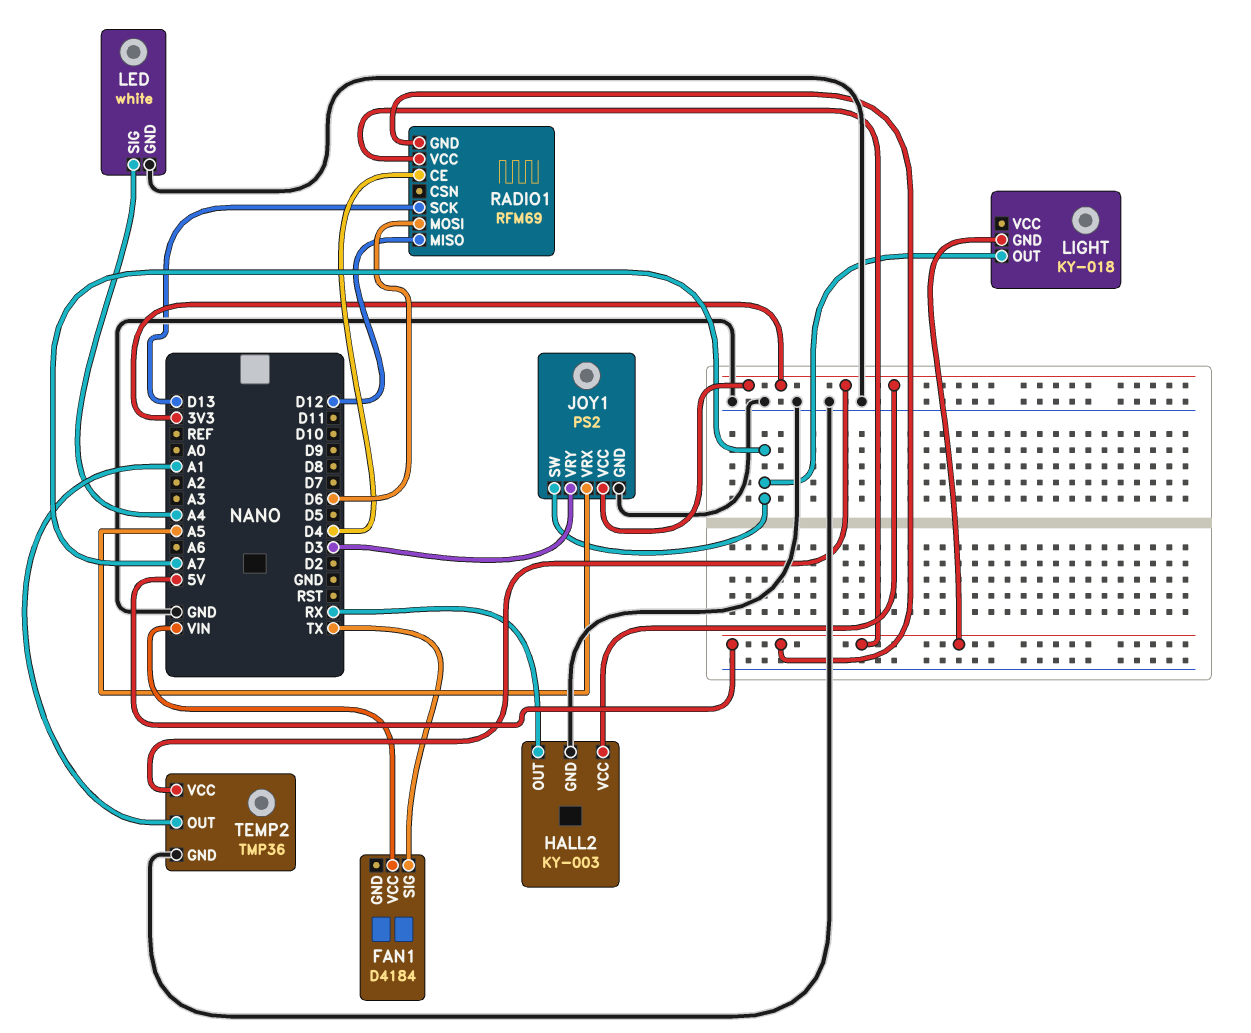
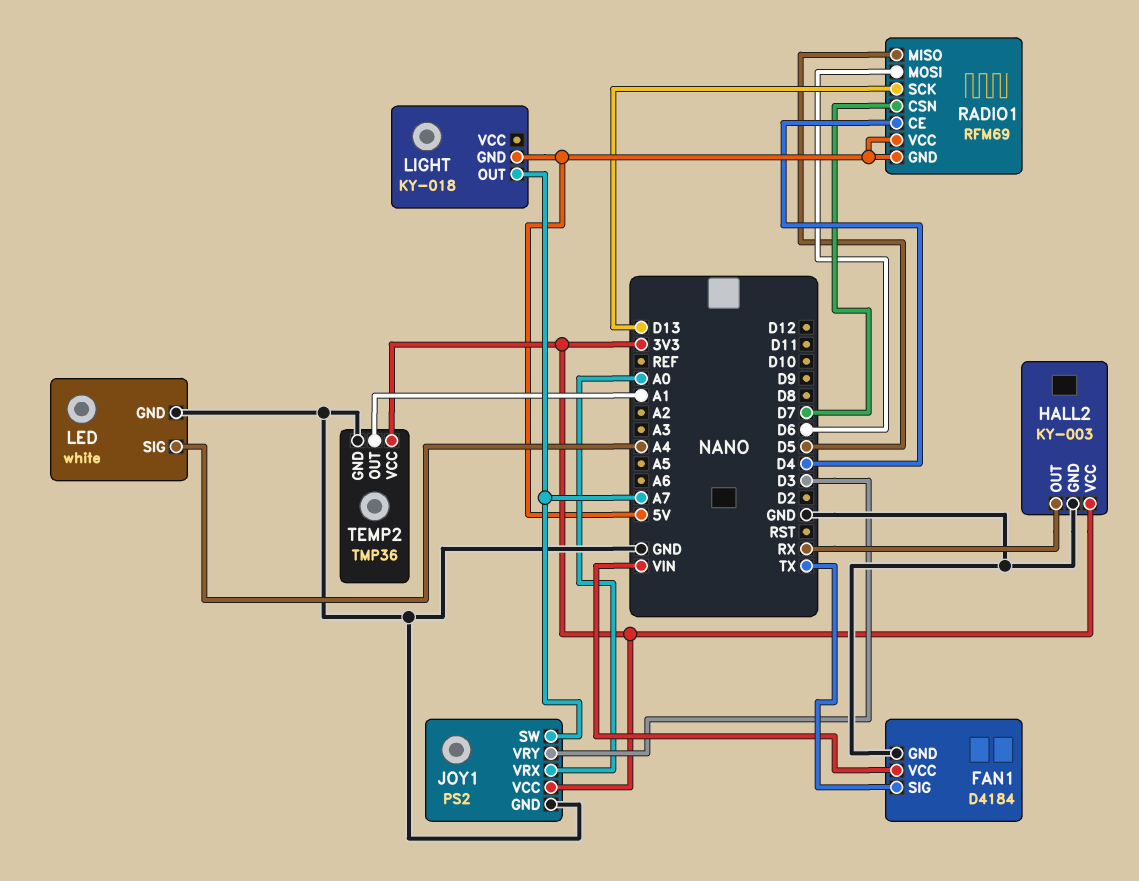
FAN1 pin GND: none -> GND
JOY1 pin VRX: A5 -> A0
RADIO1 pin CSN: none -> D7
RADIO1 pin MISO: D12 -> D5

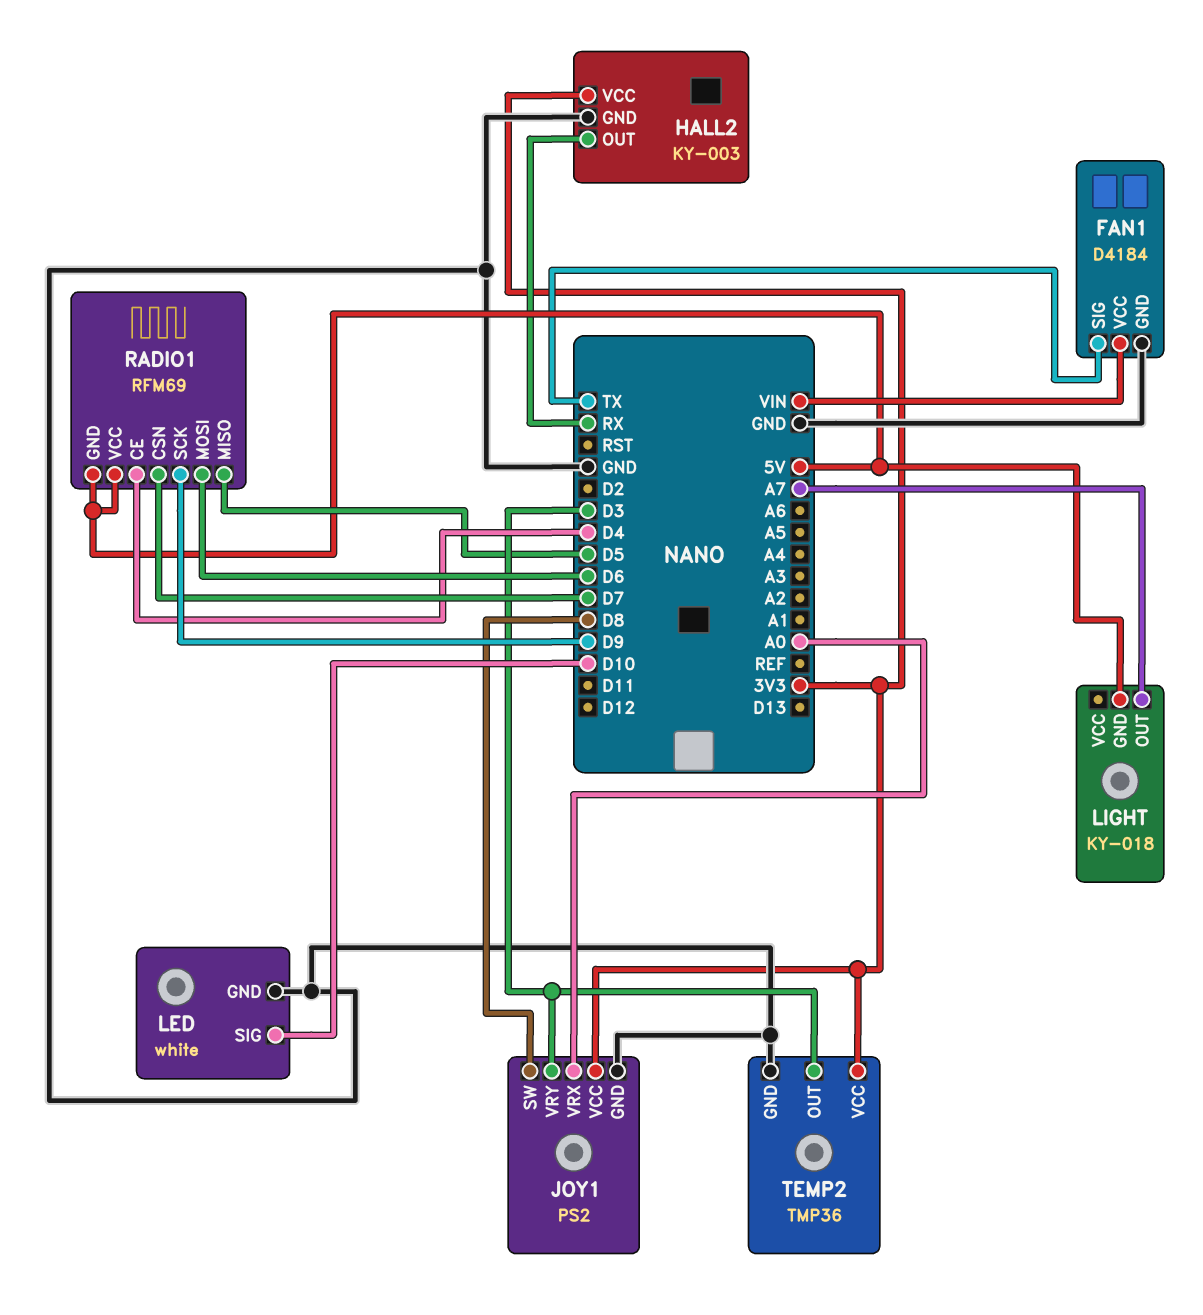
JOY1 pin SW: A7 -> D8
LED pin SIG: A4 -> D10
RADIO1 pin SCK: D13 -> D9
TEMP2 pin OUT: A1 -> D3

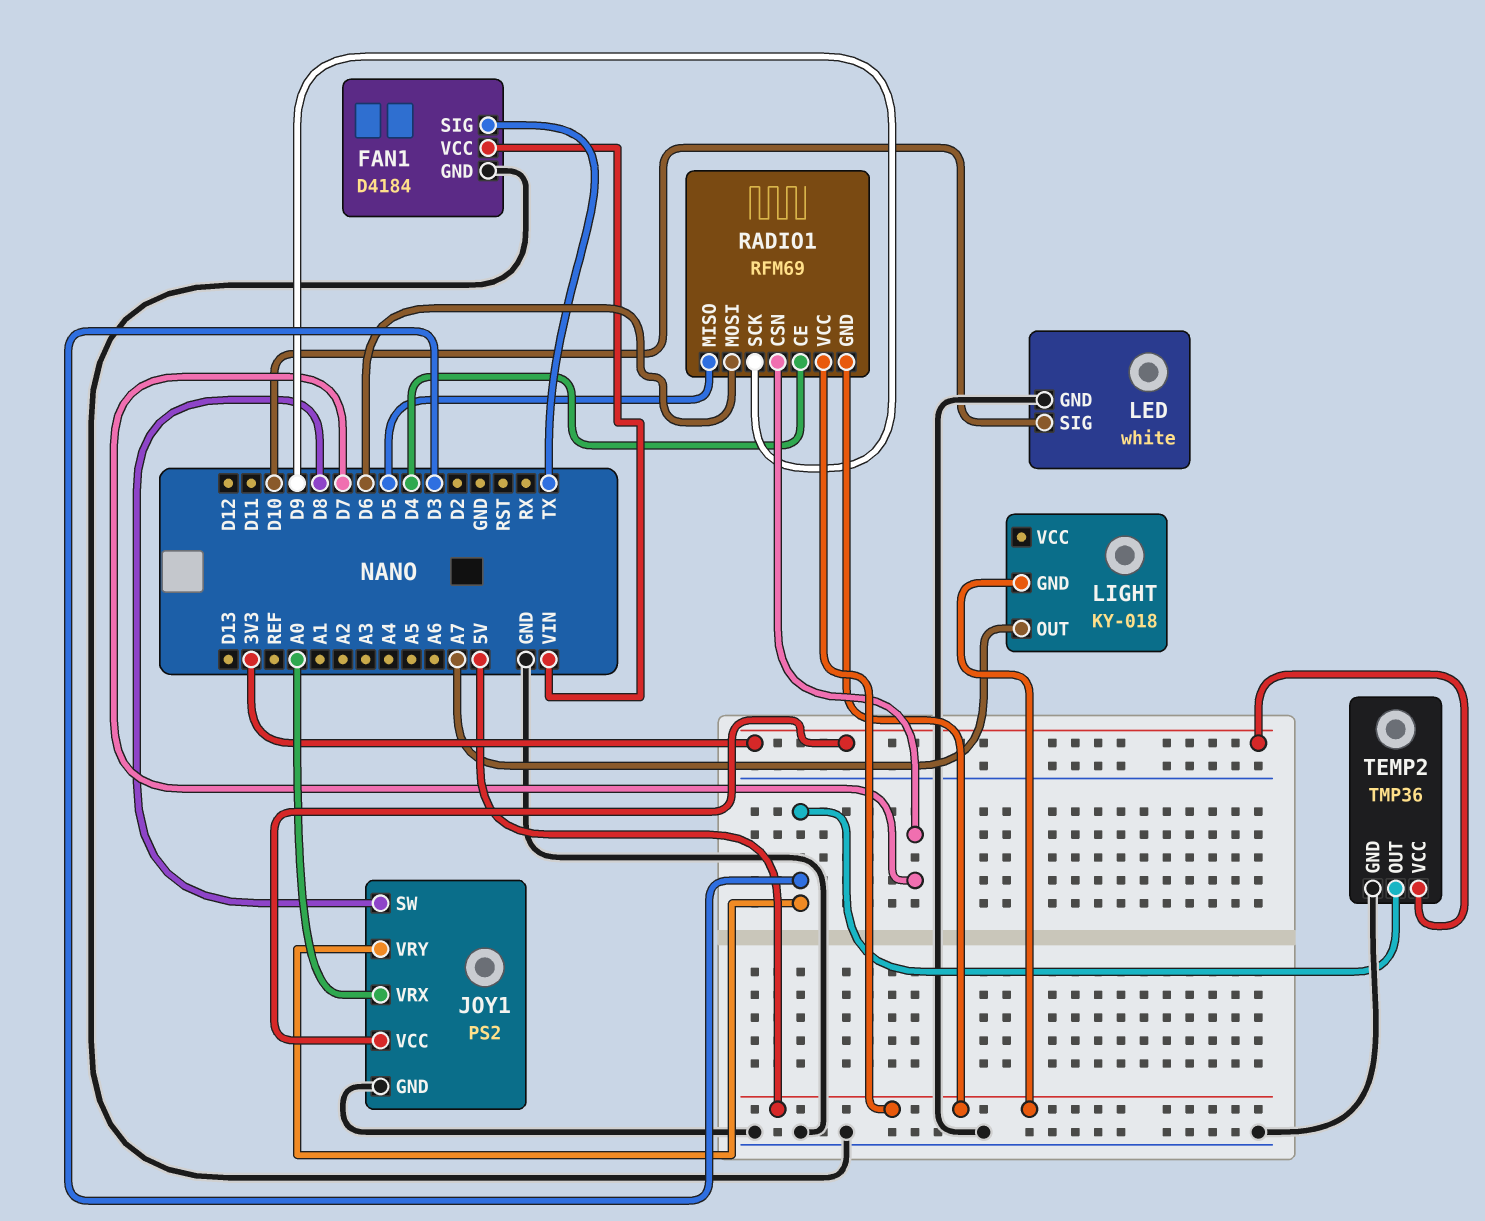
HALL2: KY-003 -> none
HALL2 pin GND: GND -> none
HALL2 pin OUT: RX -> none
HALL2 pin VCC: 3V3 -> none

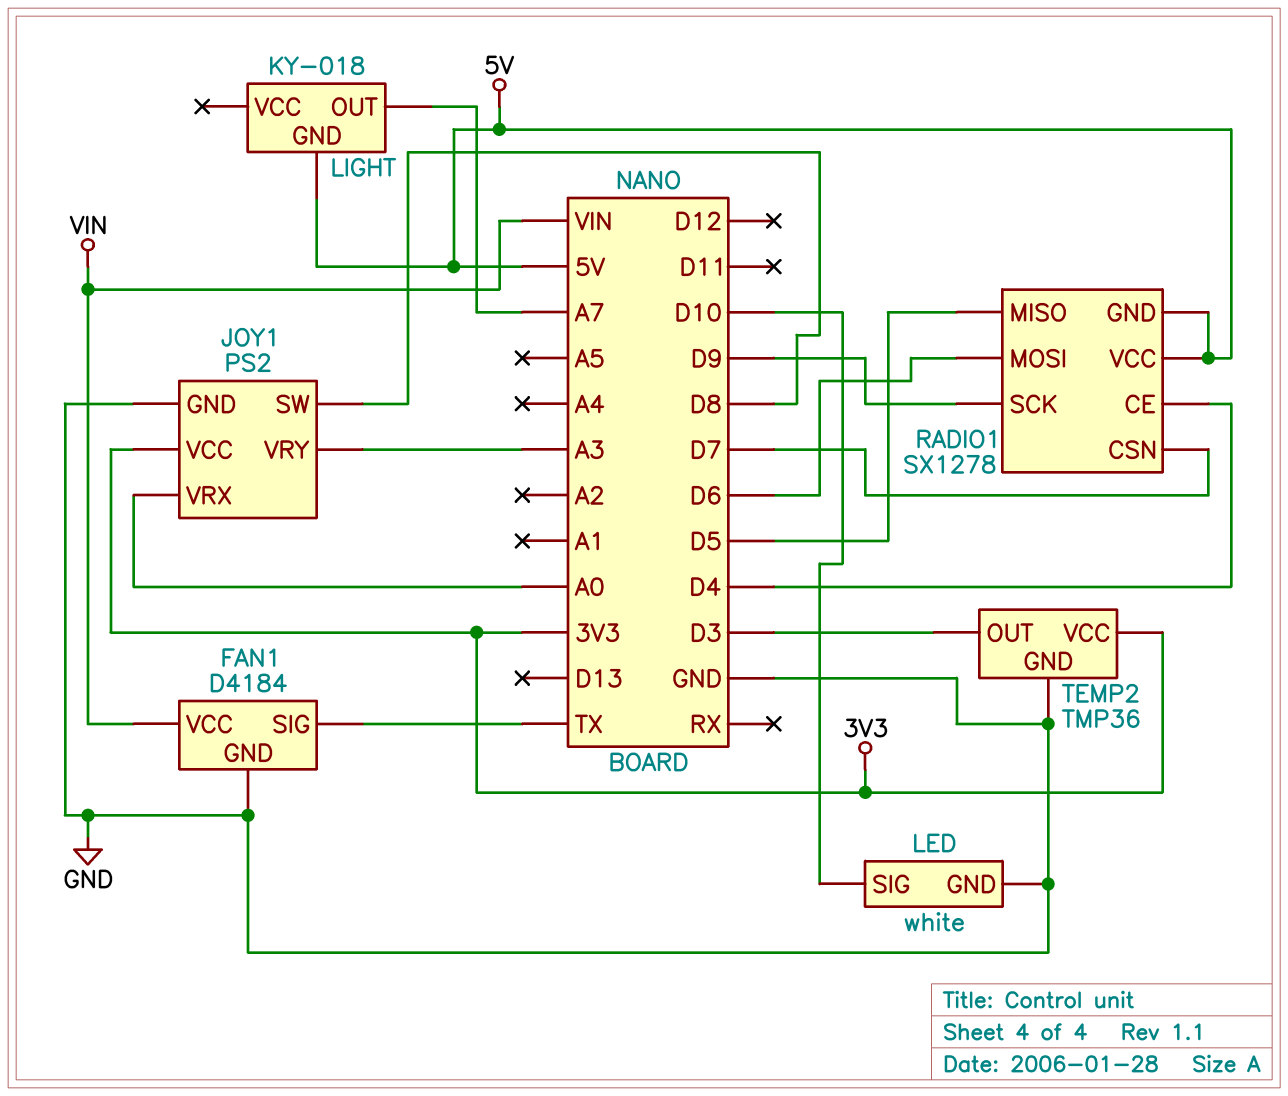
JOY1 pin VRY: D3 -> A3
RADIO1: RFM69 -> SX1278

